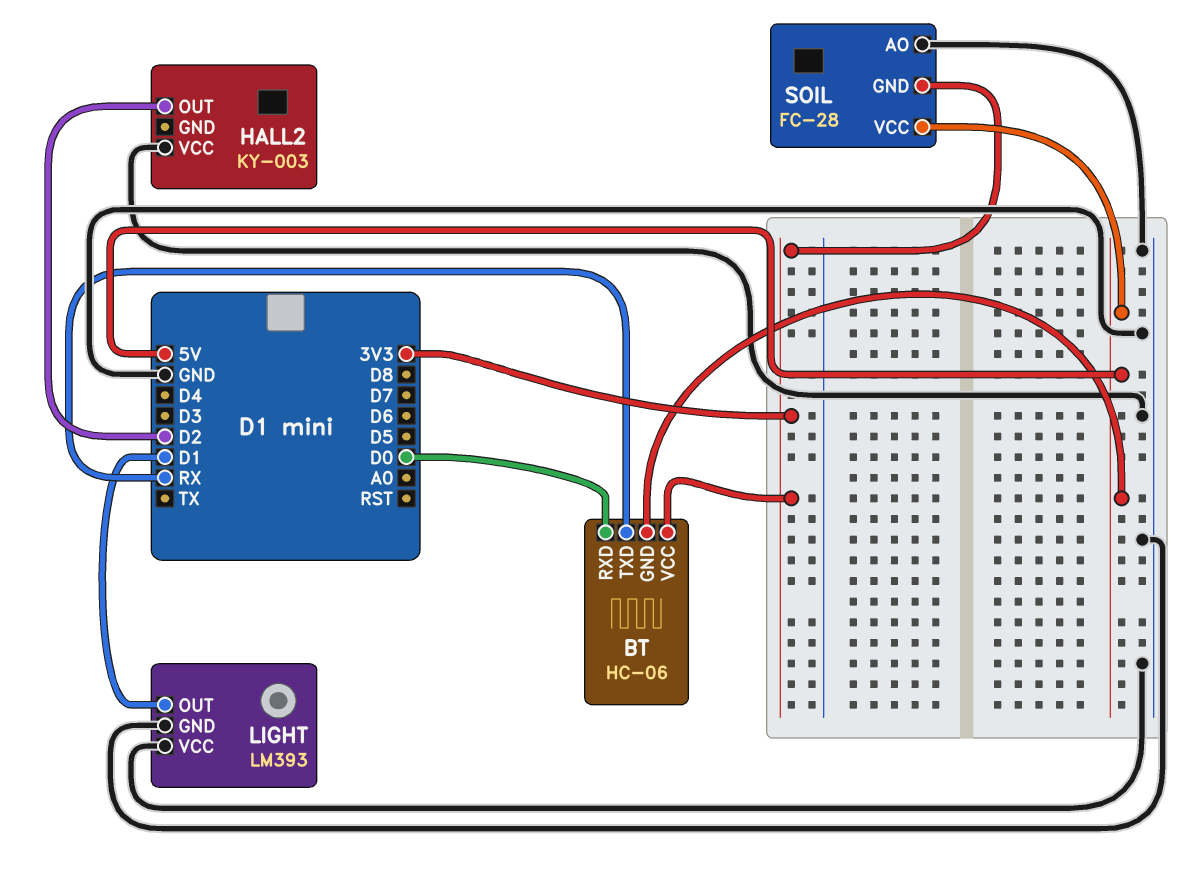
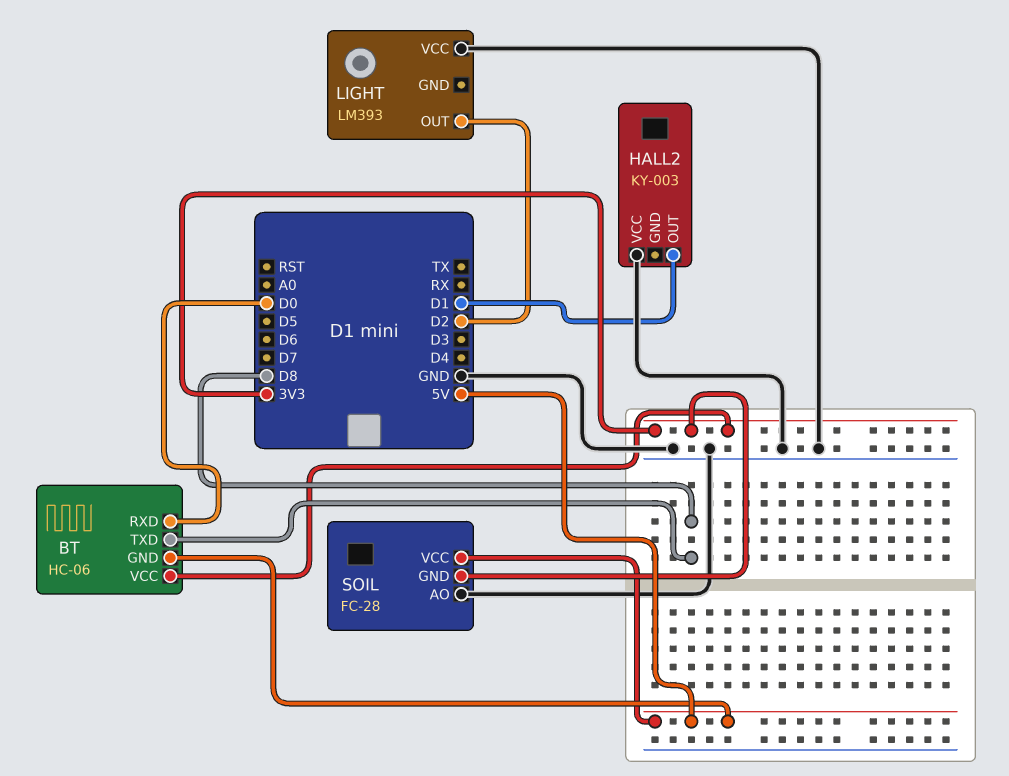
BT pin TXD: RX -> D8
HALL2 pin OUT: D2 -> D1
LIGHT pin GND: GND -> none
LIGHT pin OUT: D1 -> D2

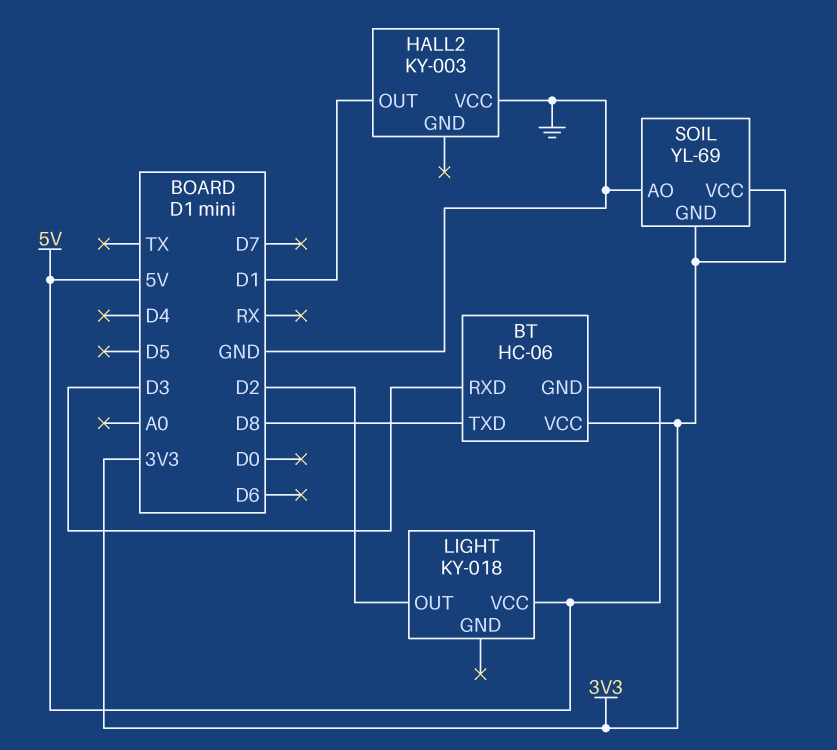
BT pin RXD: D0 -> D3
LIGHT: LM393 -> KY-018
LIGHT pin VCC: GND -> 5V
SOIL: FC-28 -> YL-69
SOIL pin VCC: 5V -> 3V3

